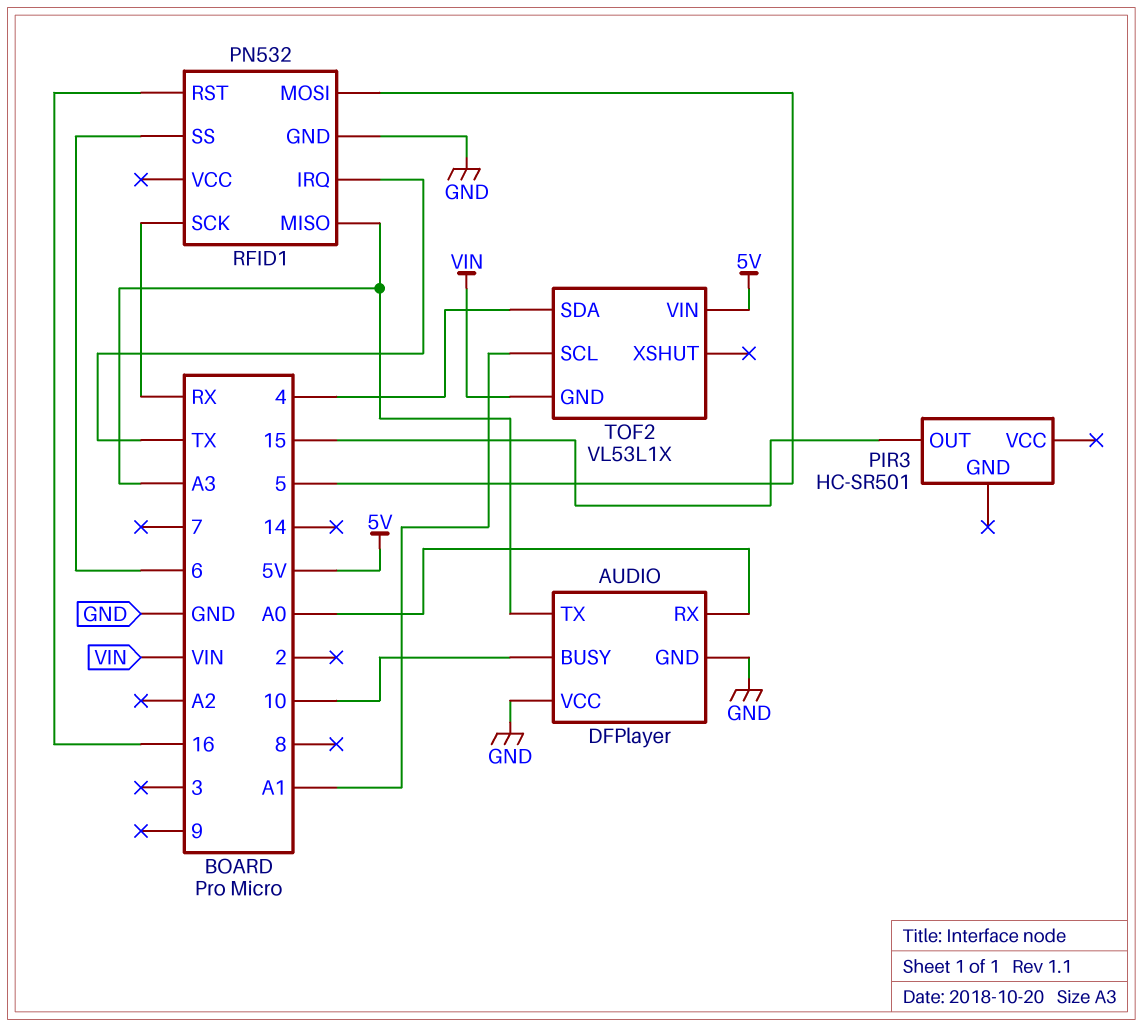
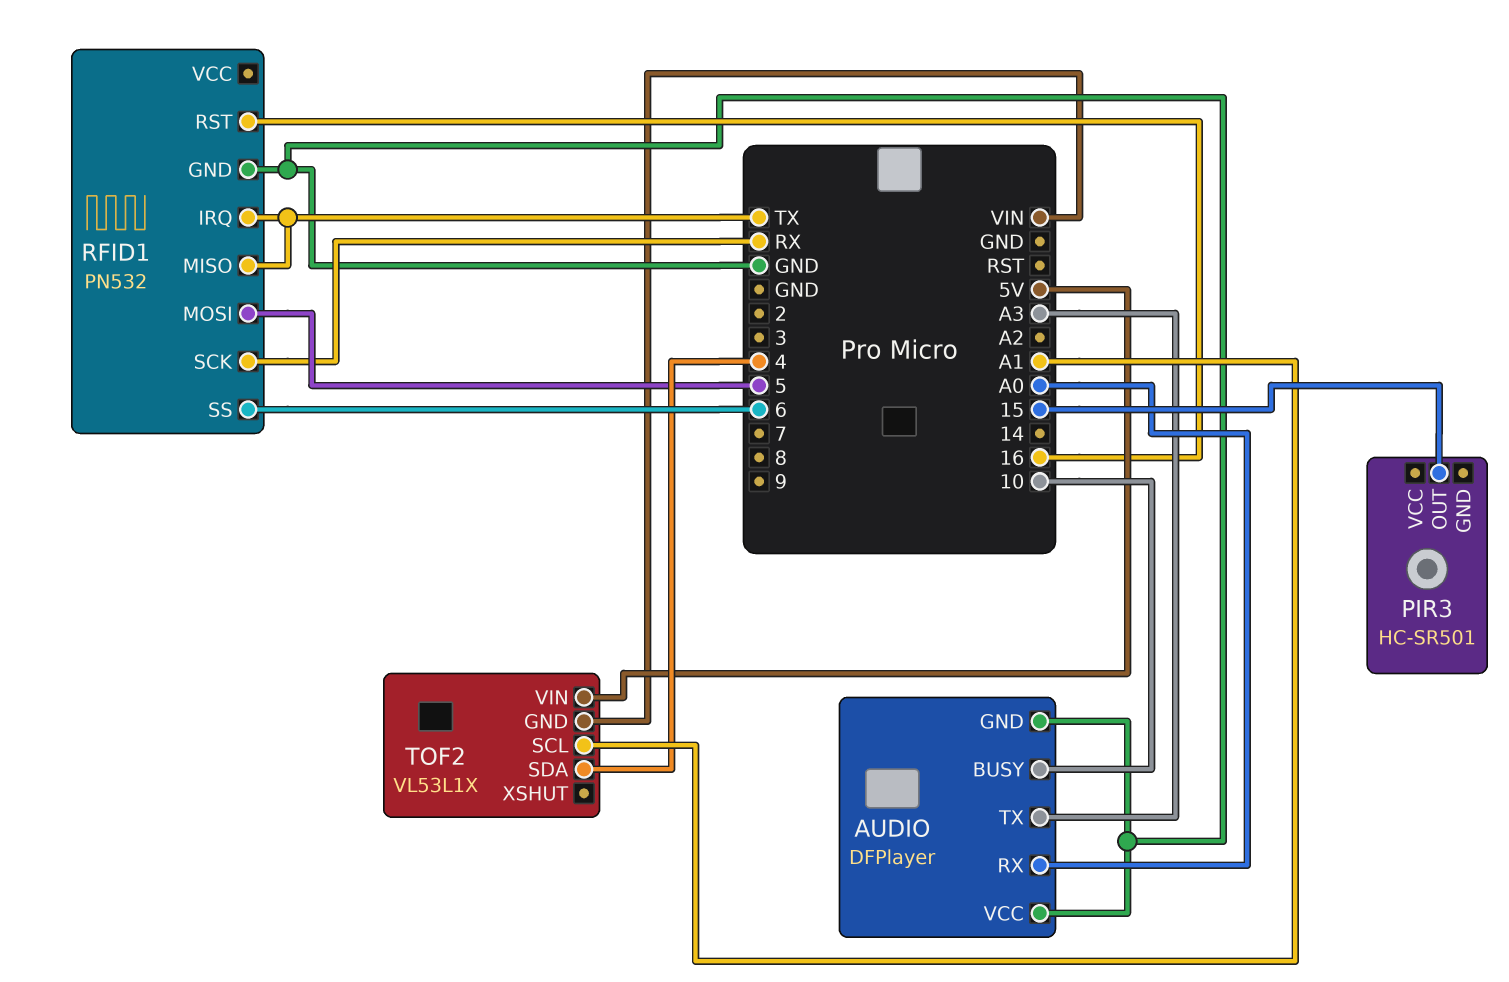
RFID1 pin MISO: A3 -> TX

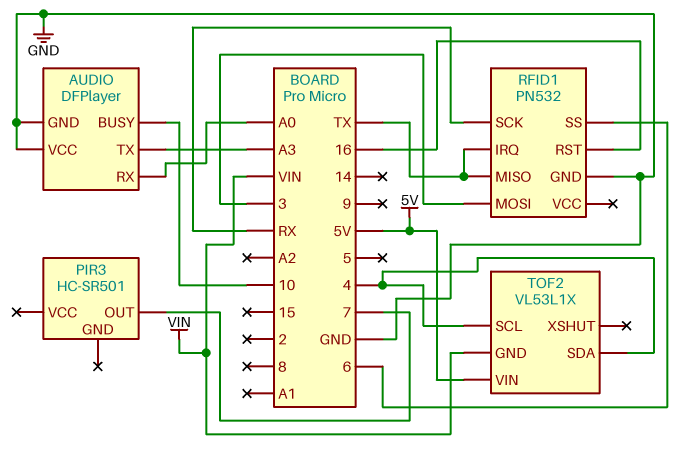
PIR3 pin OUT: 15 -> 7
RFID1 pin MOSI: 5 -> 3
TOF2 pin SCL: A1 -> 4

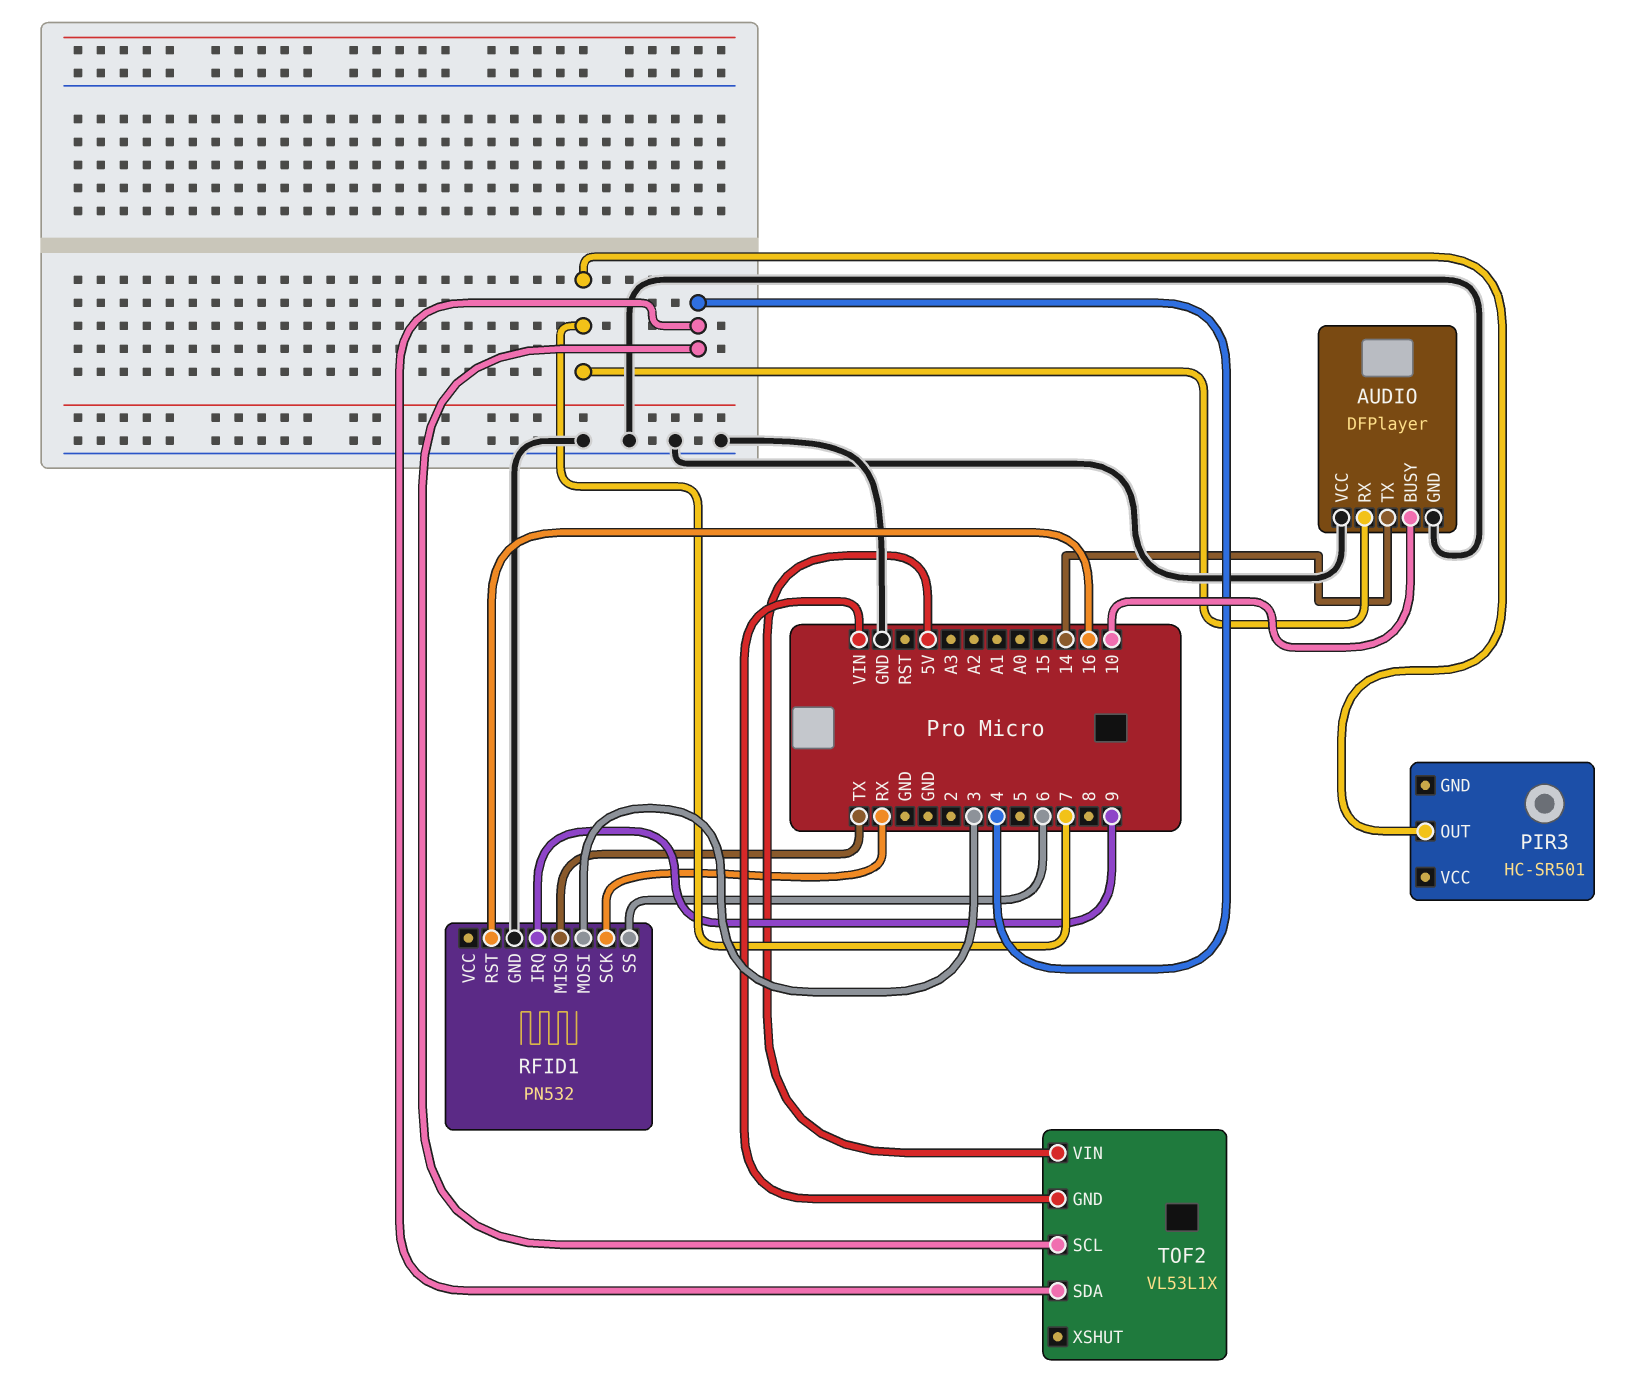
AUDIO pin RX: A0 -> 7
AUDIO pin TX: A3 -> 14
RFID1 pin IRQ: TX -> 9

